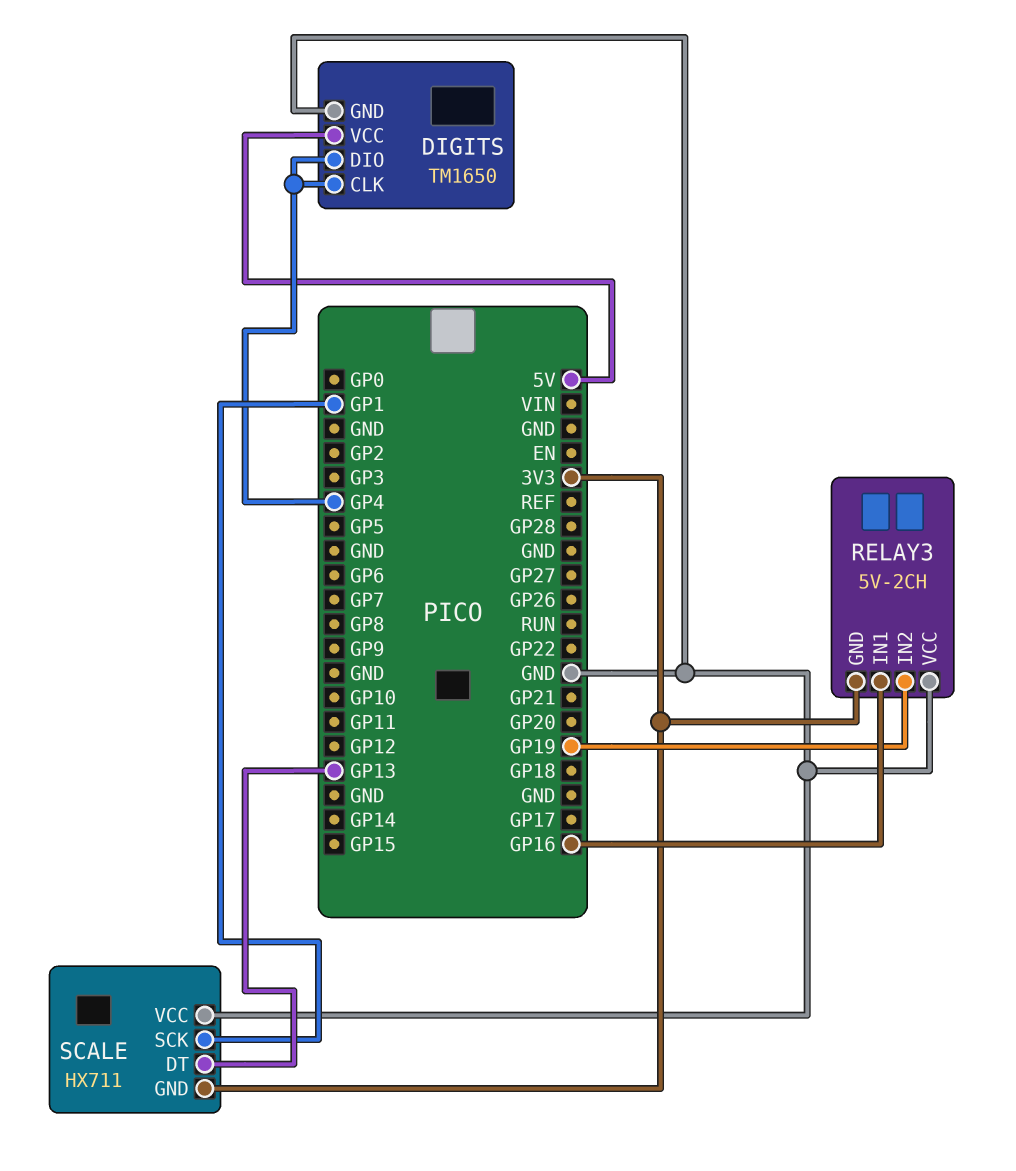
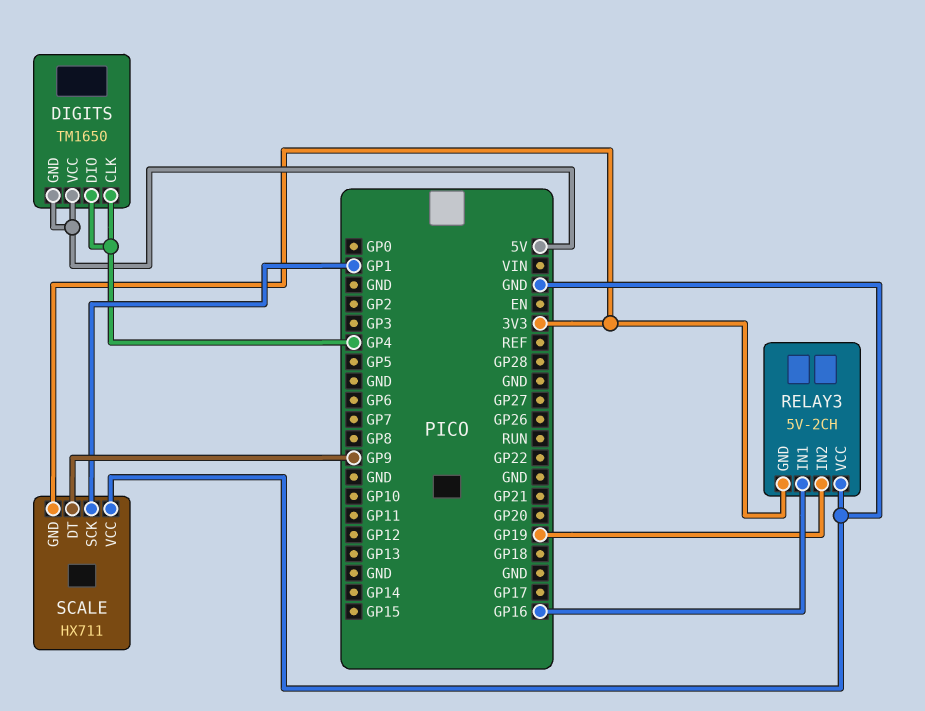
DIGITS pin GND: GND -> 5V
SCALE pin DT: GP13 -> GP9

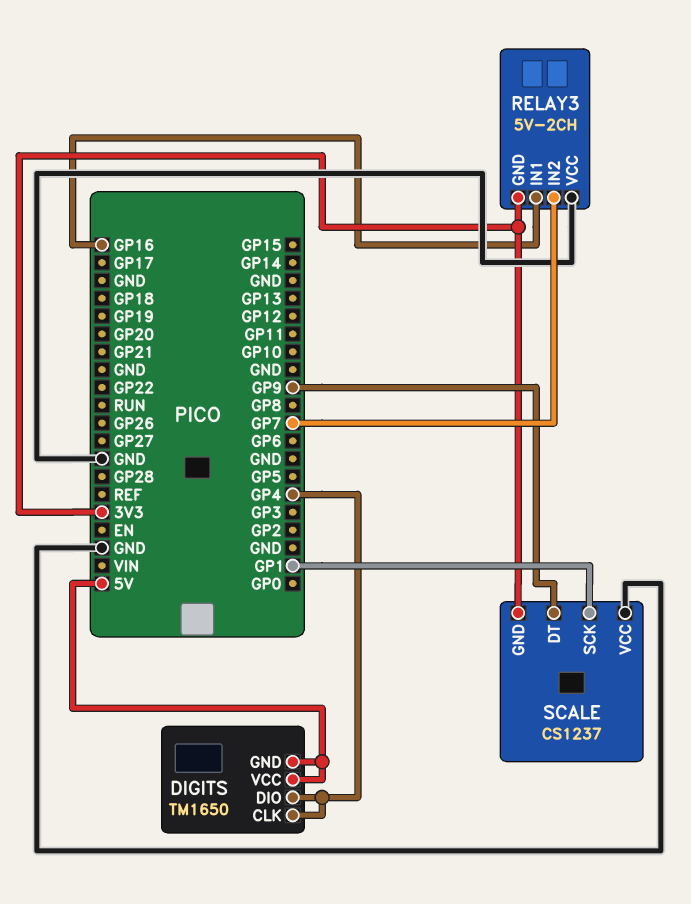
RELAY3 pin IN2: GP19 -> GP7
SCALE: HX711 -> CS1237

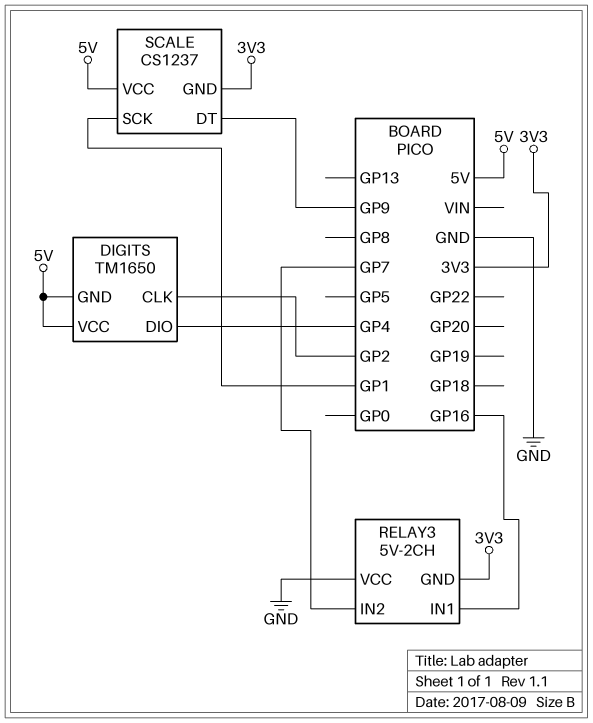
DIGITS pin CLK: GP4 -> GP2
SCALE pin VCC: GND -> 5V

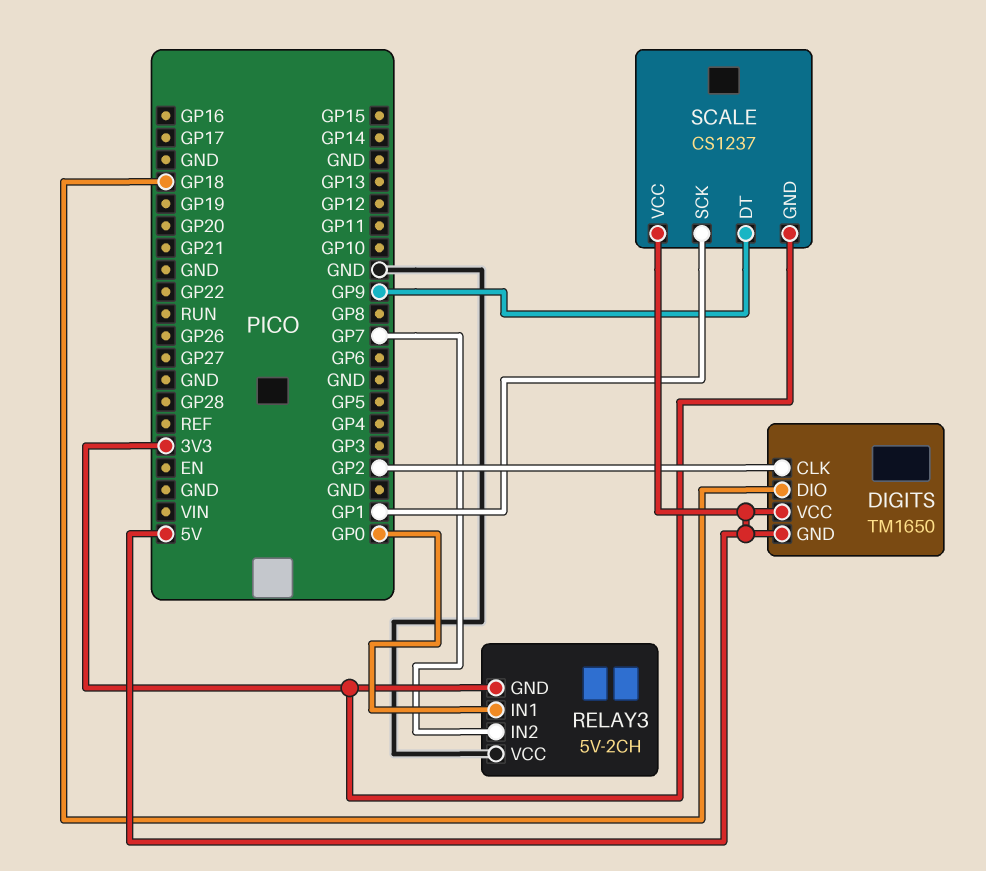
DIGITS pin DIO: GP4 -> GP18
RELAY3 pin IN1: GP16 -> GP0

